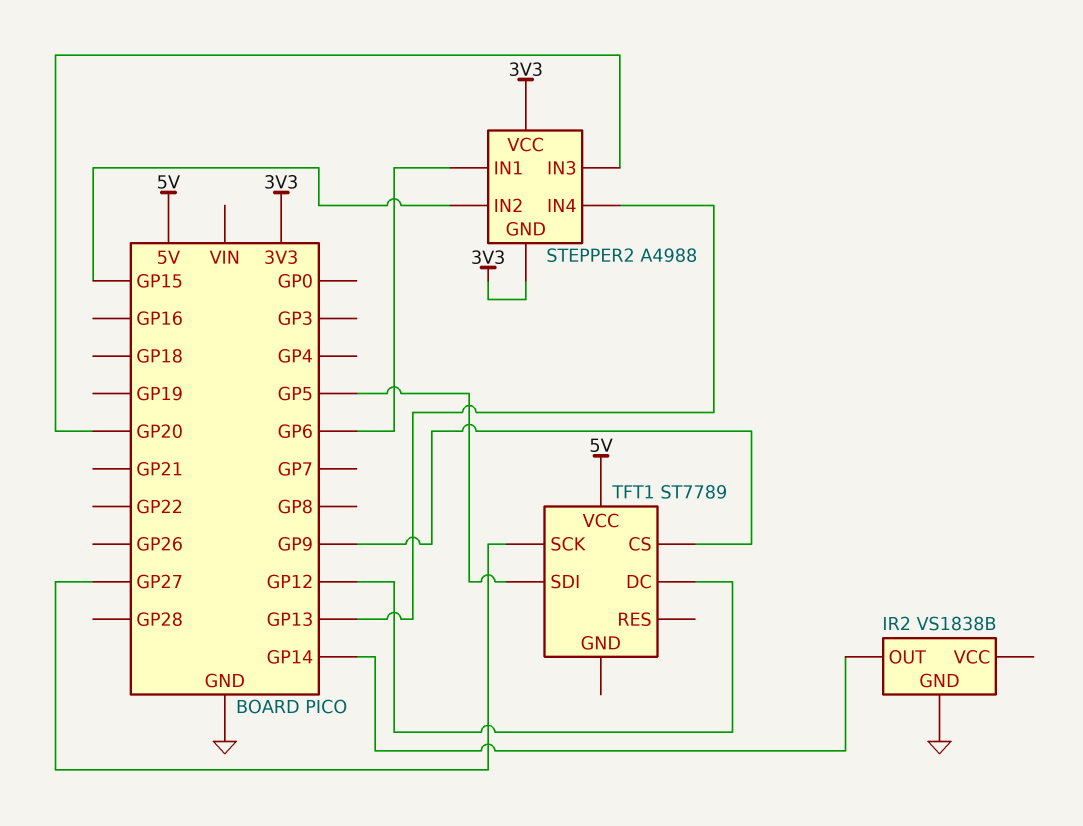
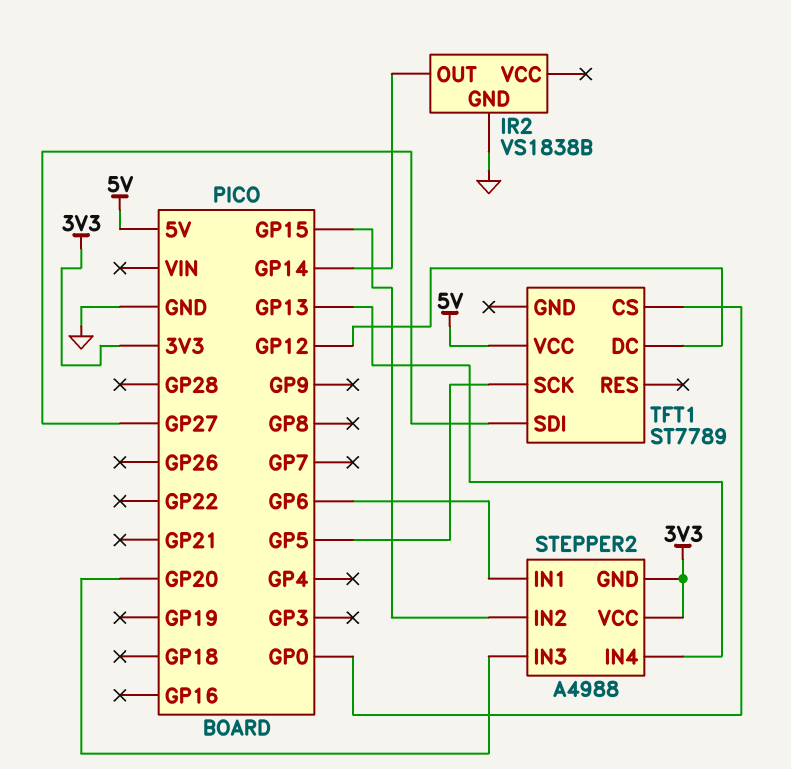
TFT1 pin CS: GP9 -> GP0
TFT1 pin SCK: GP27 -> GP5
TFT1 pin SDI: GP5 -> GP27

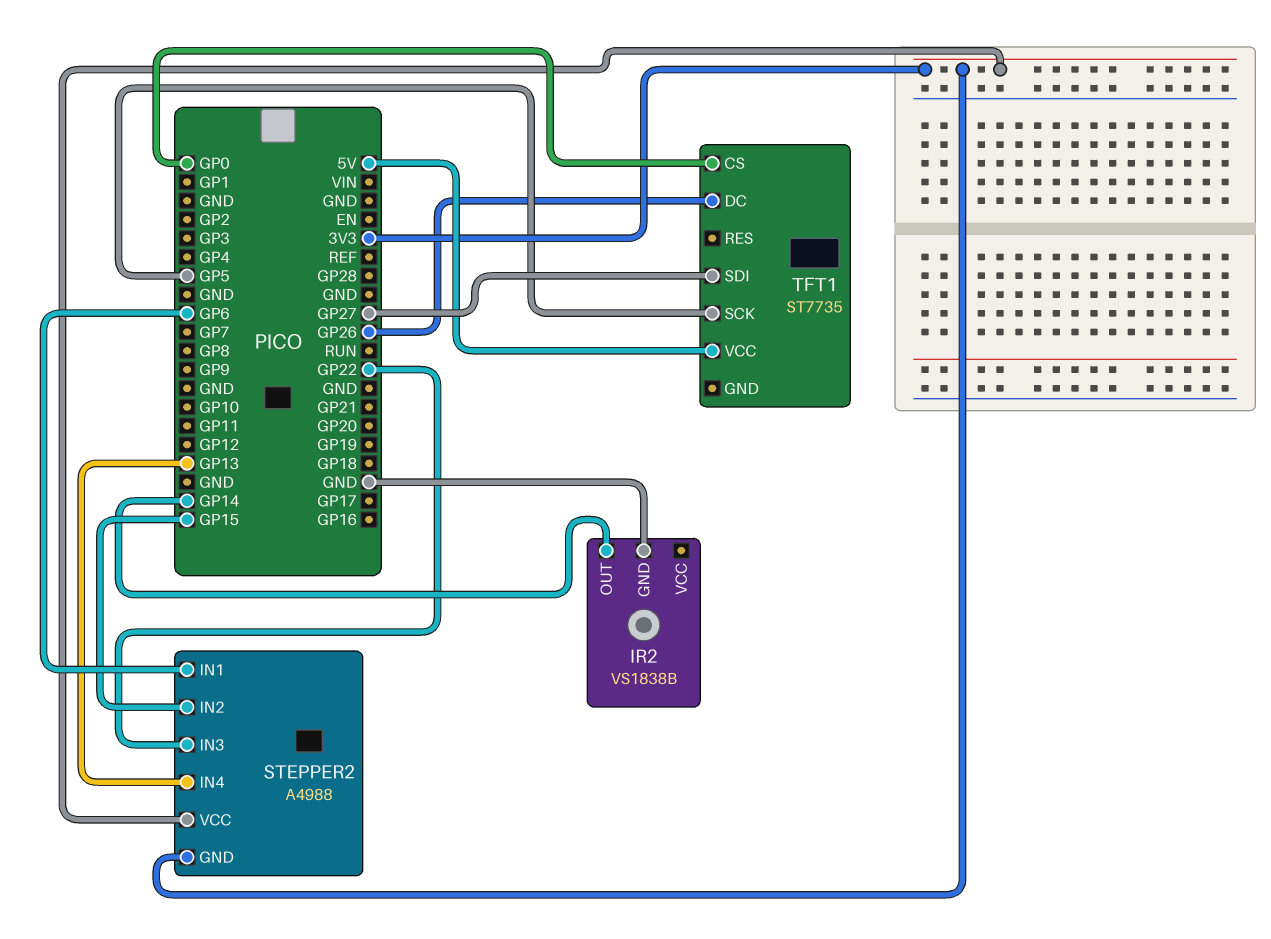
STEPPER2 pin IN3: GP20 -> GP22
TFT1: ST7789 -> ST7735
TFT1 pin DC: GP12 -> GP26

